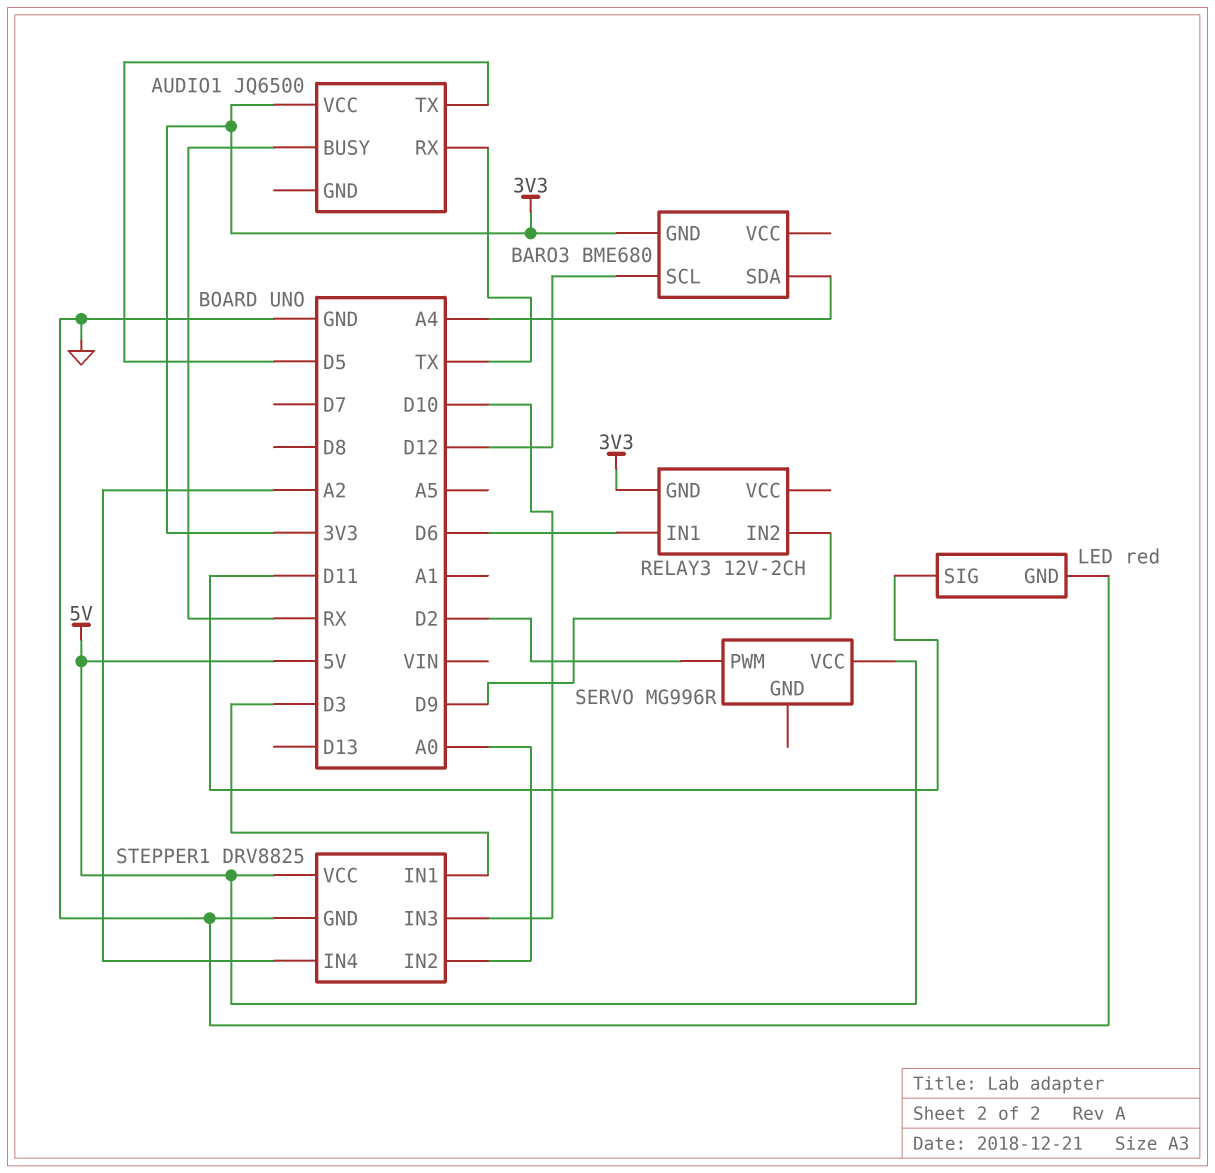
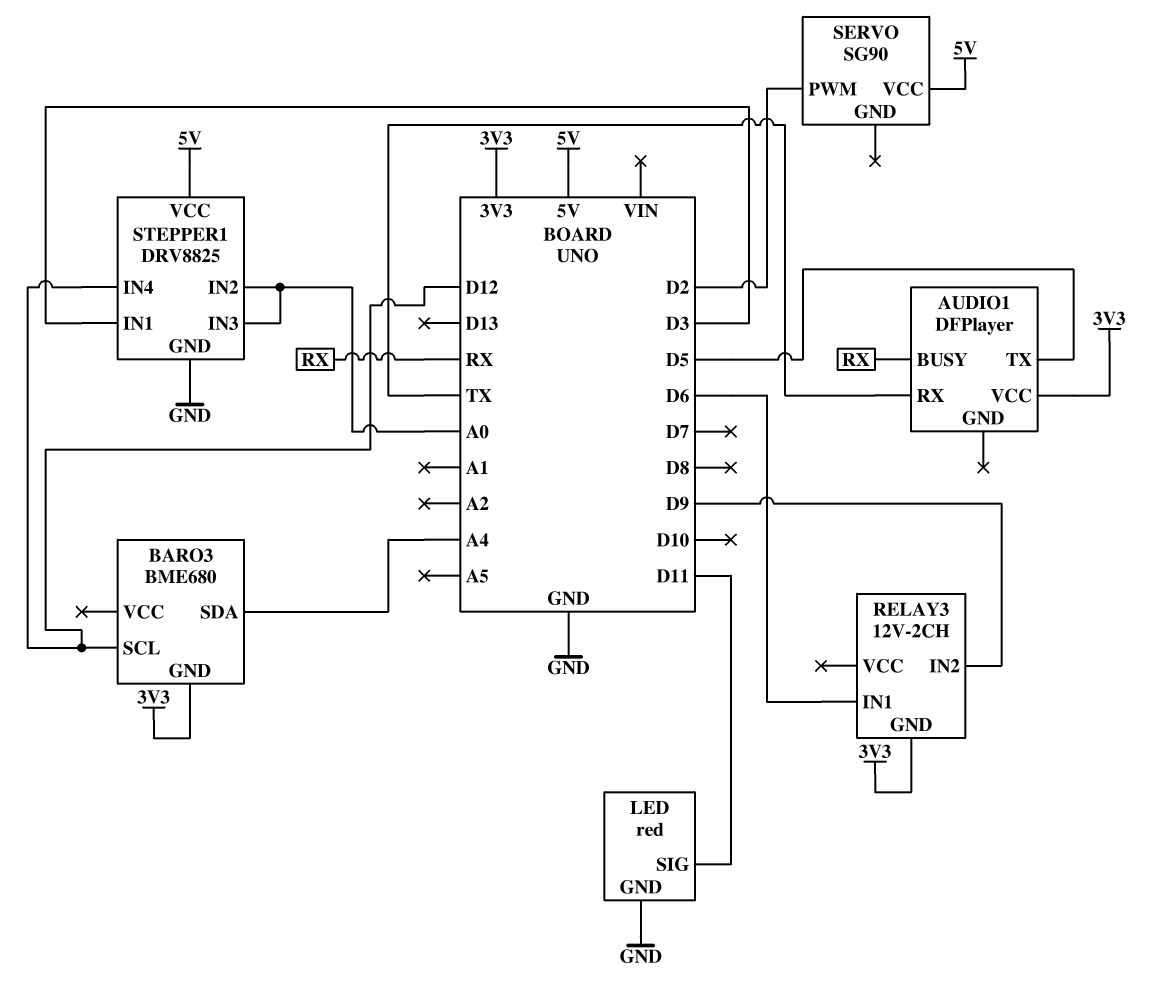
AUDIO1: JQ6500 -> DFPlayer
SERVO: MG996R -> SG90
STEPPER1 pin IN3: D10 -> A0
STEPPER1 pin IN4: A2 -> D12

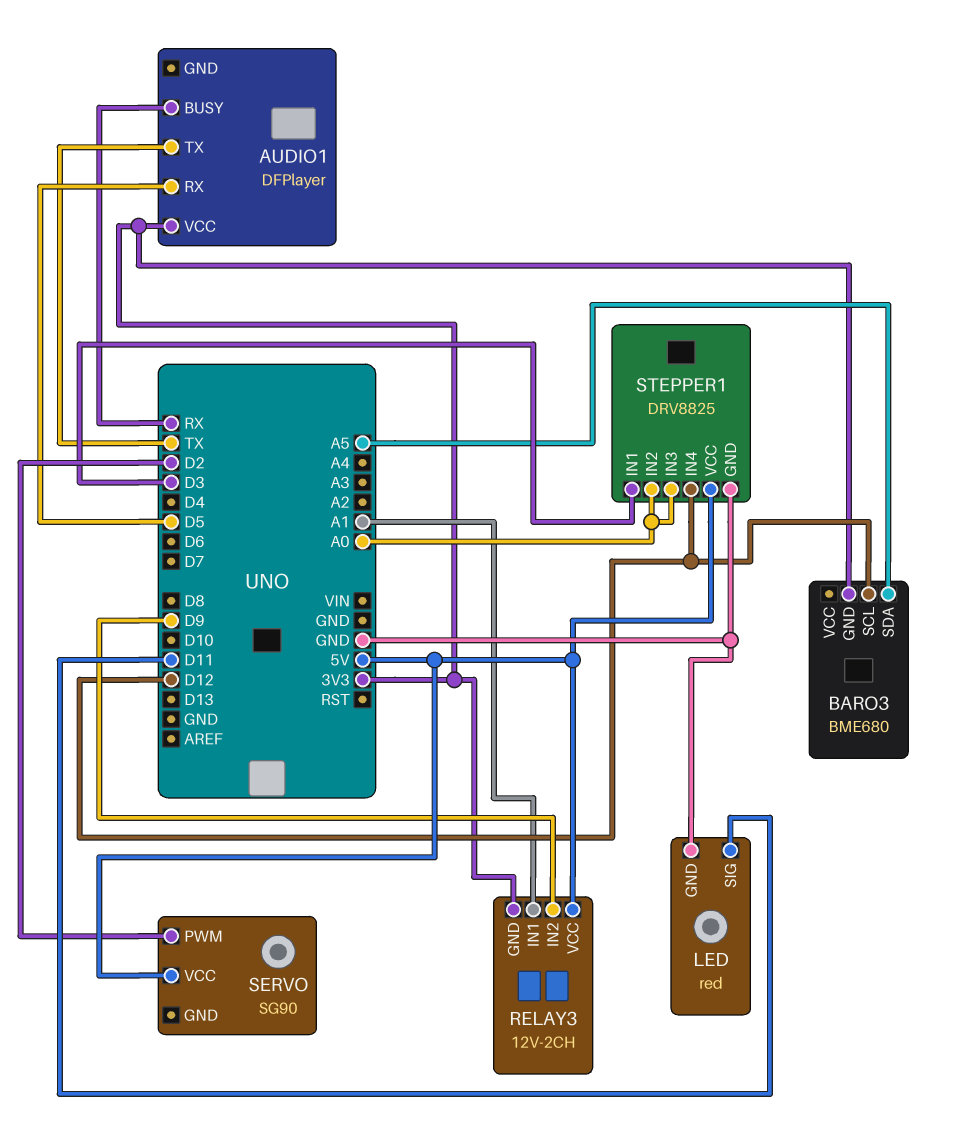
AUDIO1 pin RX: TX -> D5
AUDIO1 pin TX: D5 -> TX
BARO3 pin SDA: A4 -> A5
RELAY3 pin IN1: D6 -> A1
RELAY3 pin VCC: none -> 5V

